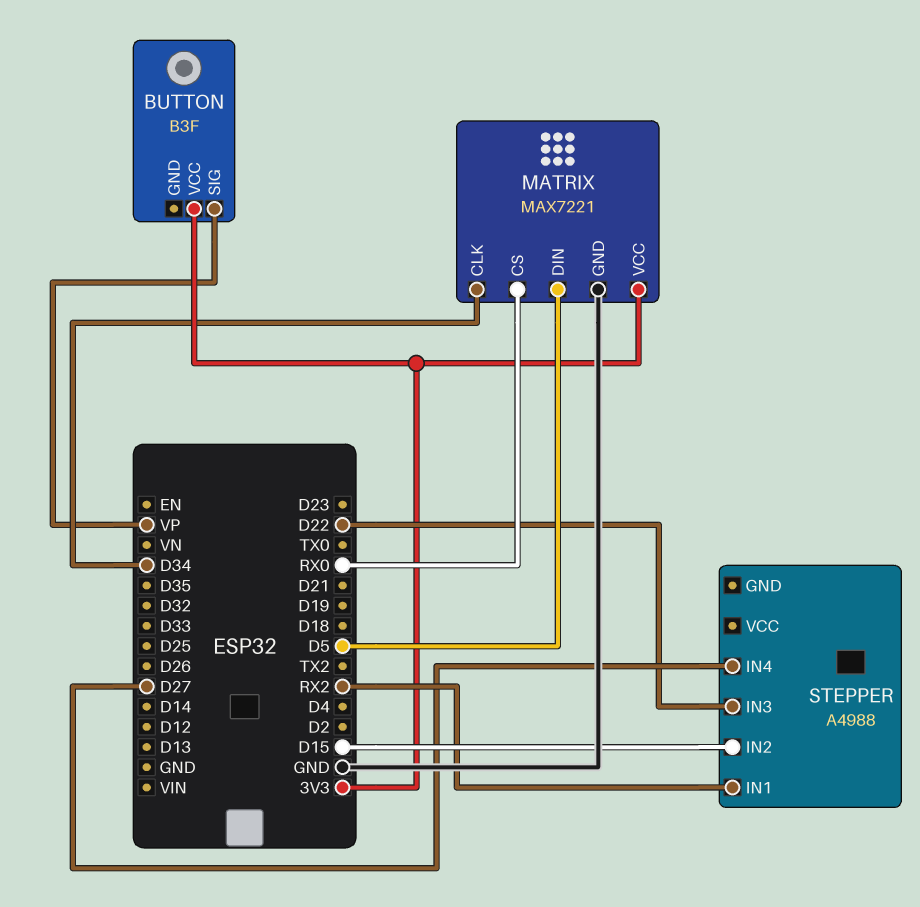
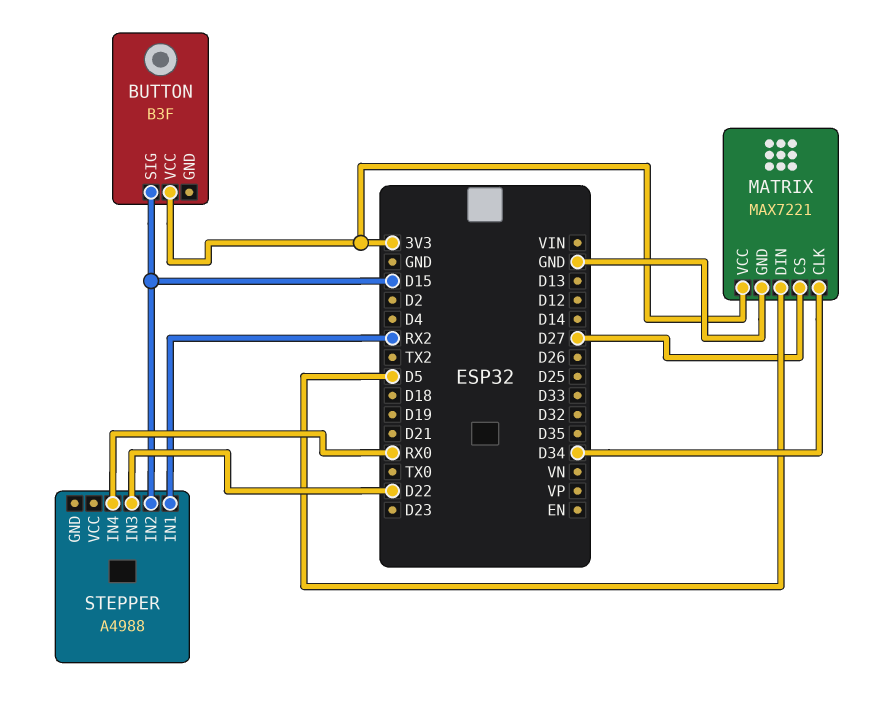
BUTTON pin SIG: VP -> D15
MATRIX pin CS: RX0 -> D27
STEPPER pin IN4: D27 -> RX0

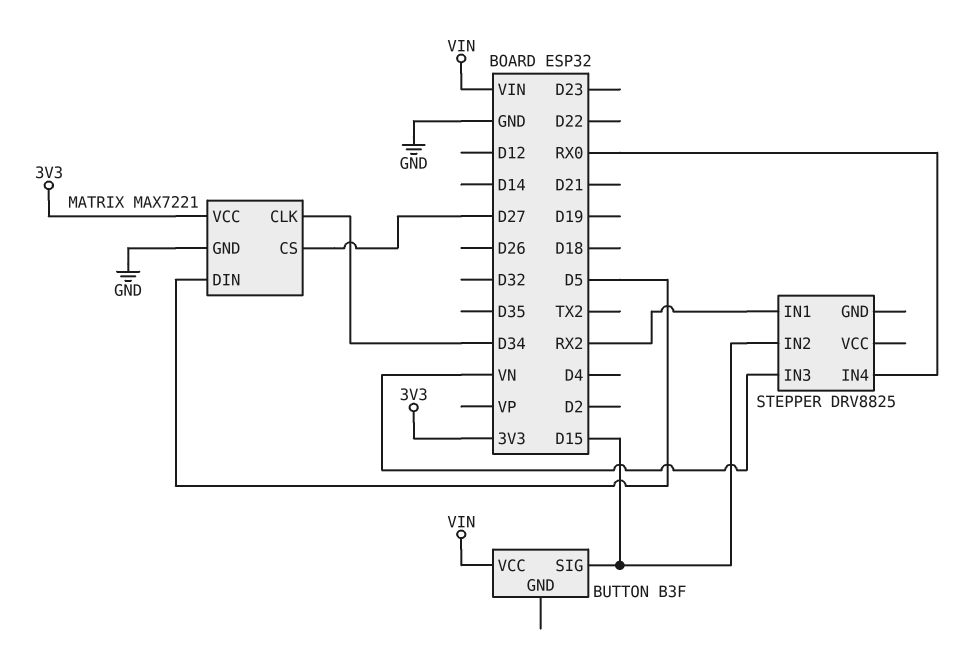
BUTTON pin VCC: 3V3 -> VIN
STEPPER: A4988 -> DRV8825
STEPPER pin IN3: D22 -> VN

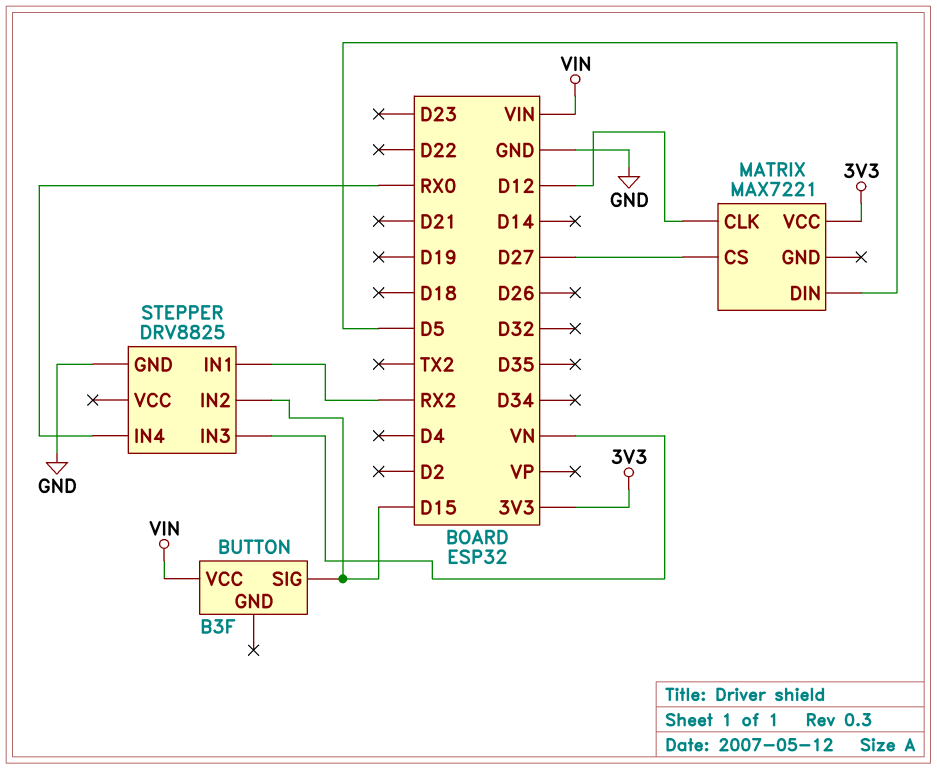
MATRIX pin CLK: D34 -> D12
MATRIX pin GND: GND -> none
STEPPER pin GND: none -> GND

